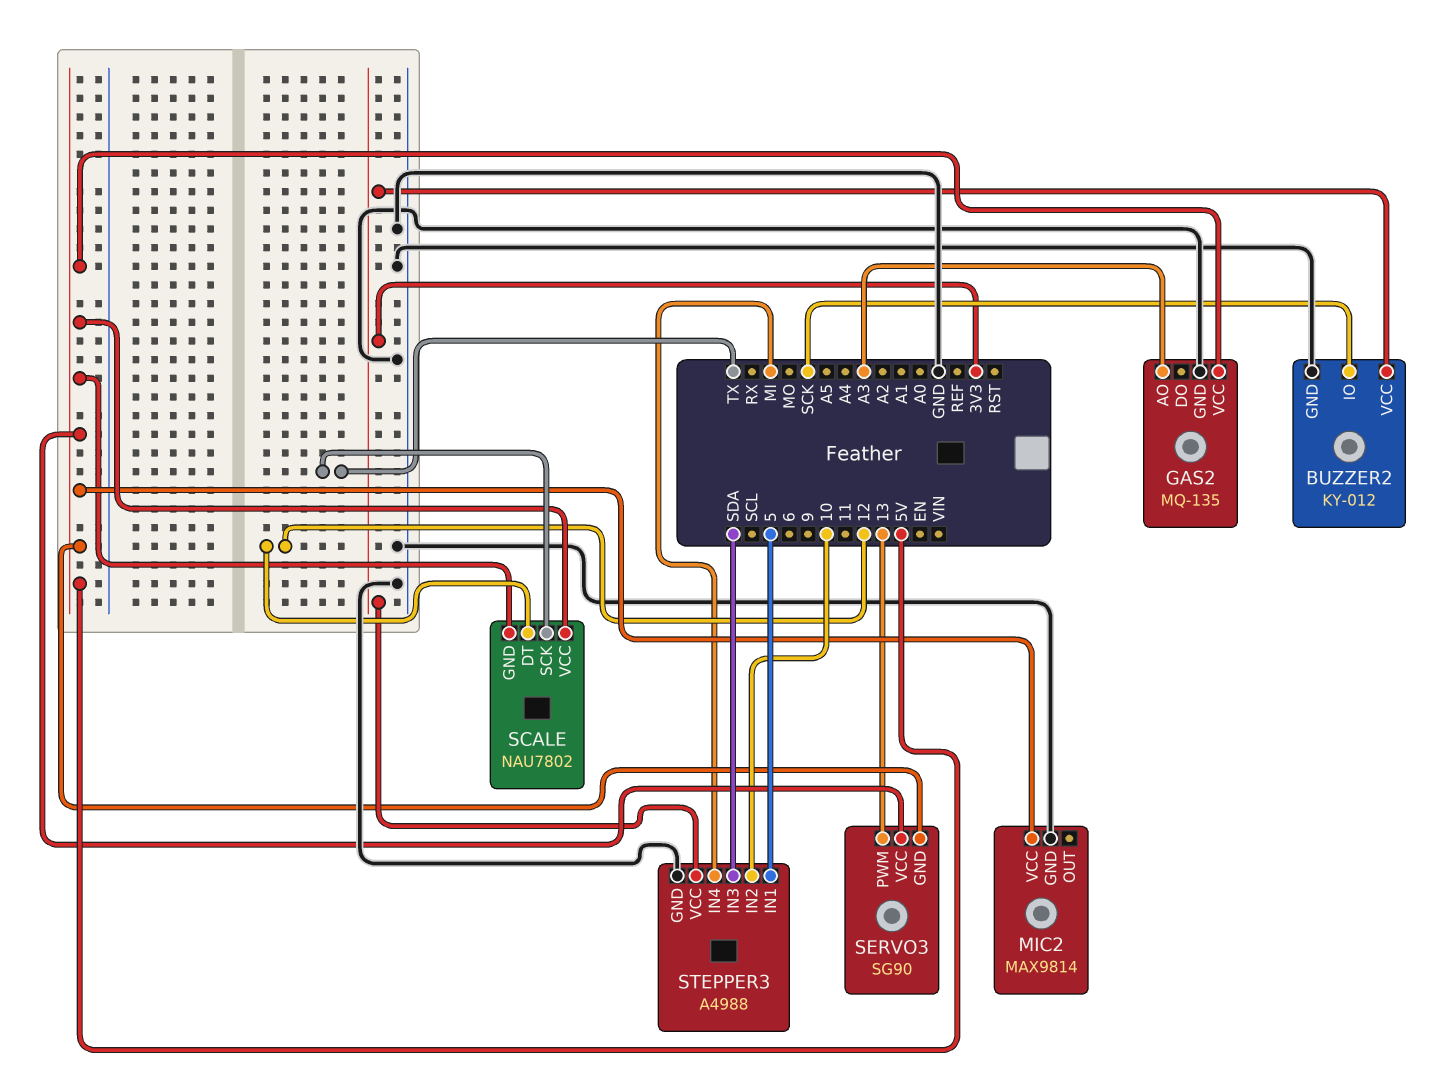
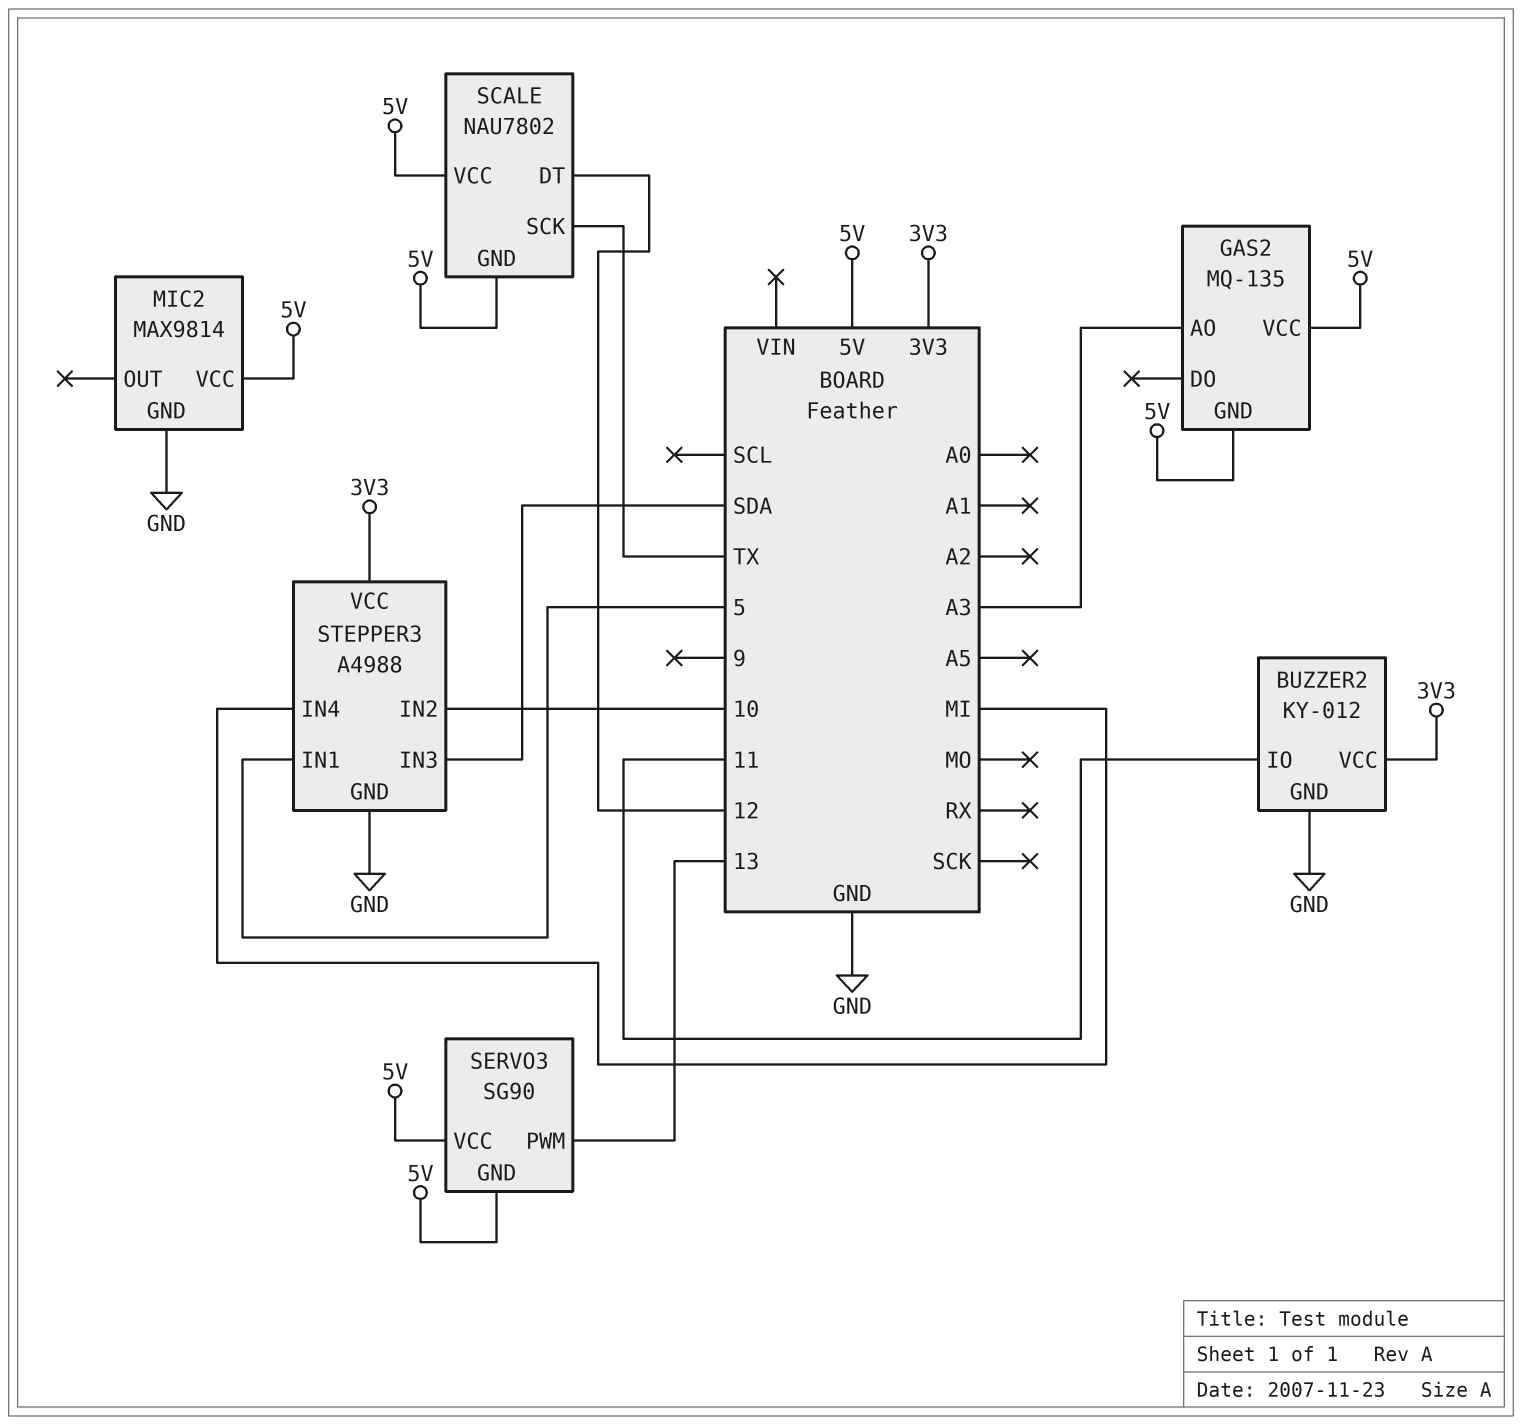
BUZZER2 pin IO: SCK -> 11
GAS2 pin GND: GND -> 5V

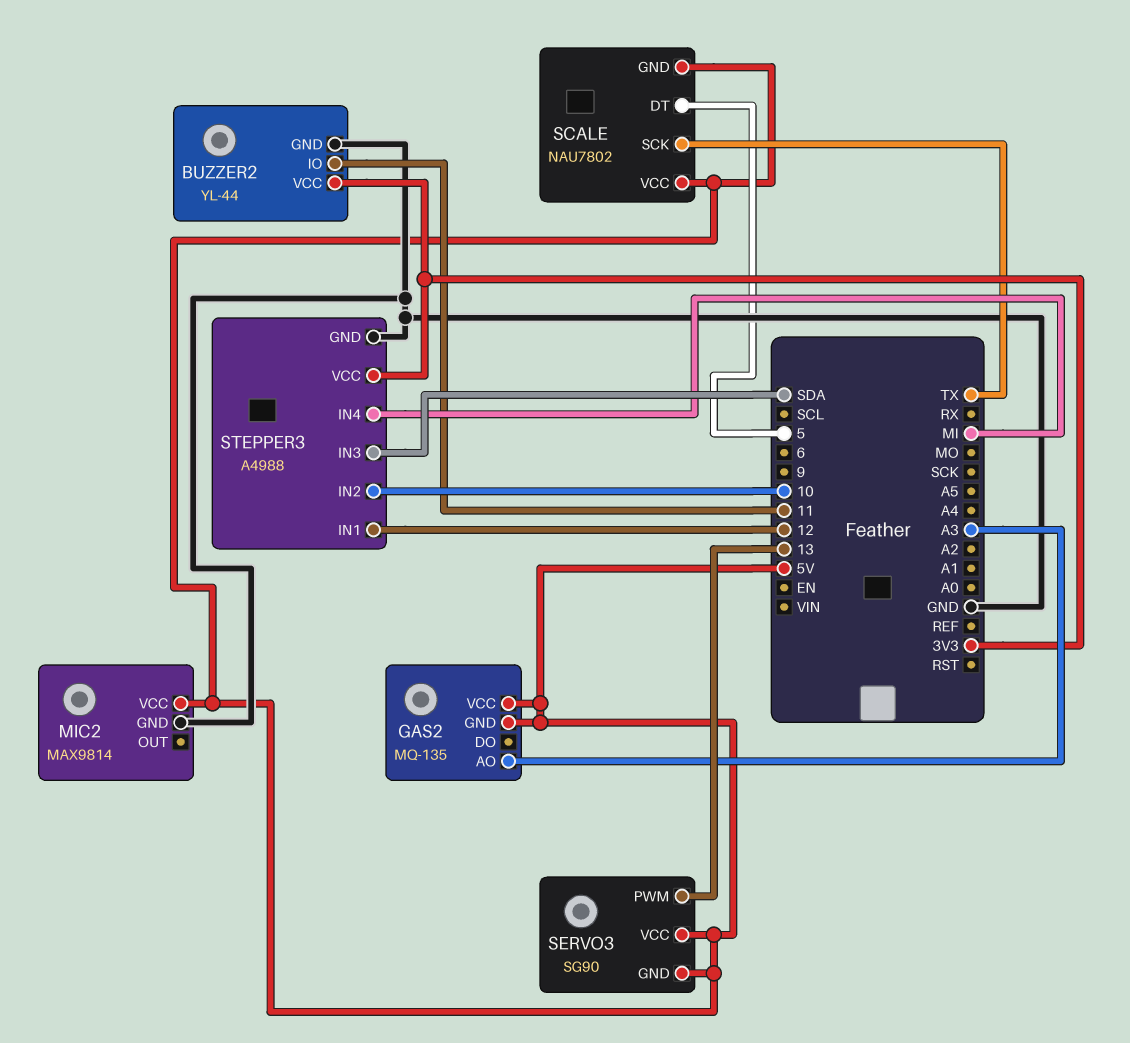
BUZZER2: KY-012 -> YL-44
SCALE pin DT: 12 -> 5
STEPPER3 pin IN1: 5 -> 12

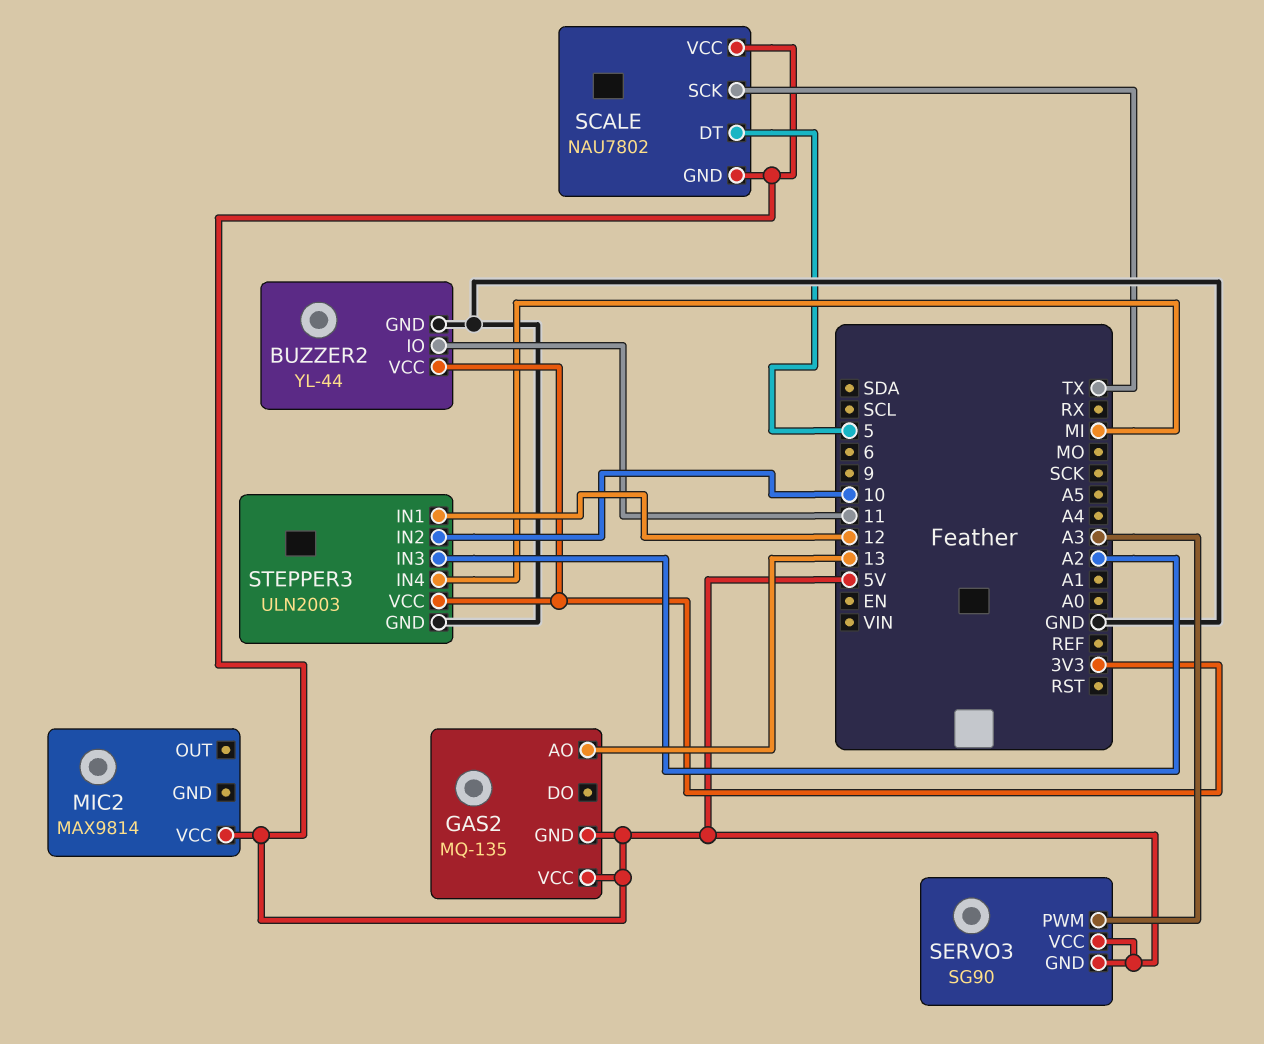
GAS2 pin AO: A3 -> 13
MIC2 pin GND: GND -> none
SERVO3 pin PWM: 13 -> A3
STEPPER3: A4988 -> ULN2003
STEPPER3 pin IN3: SDA -> A2

